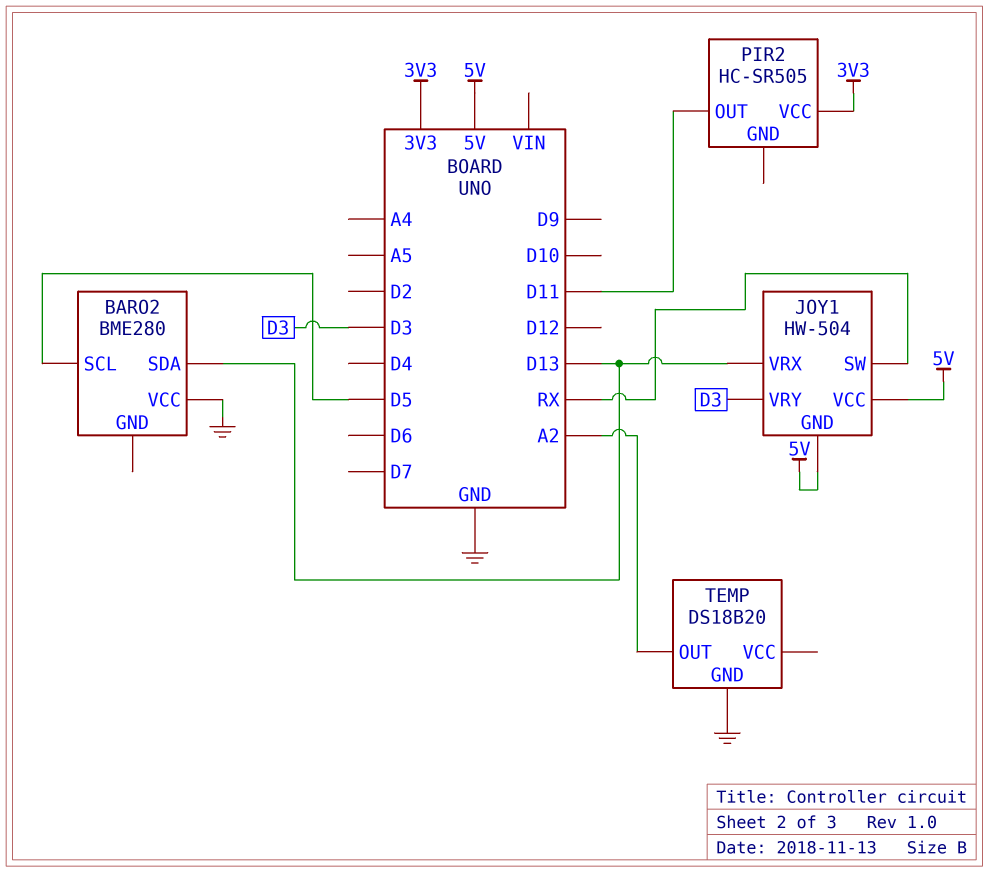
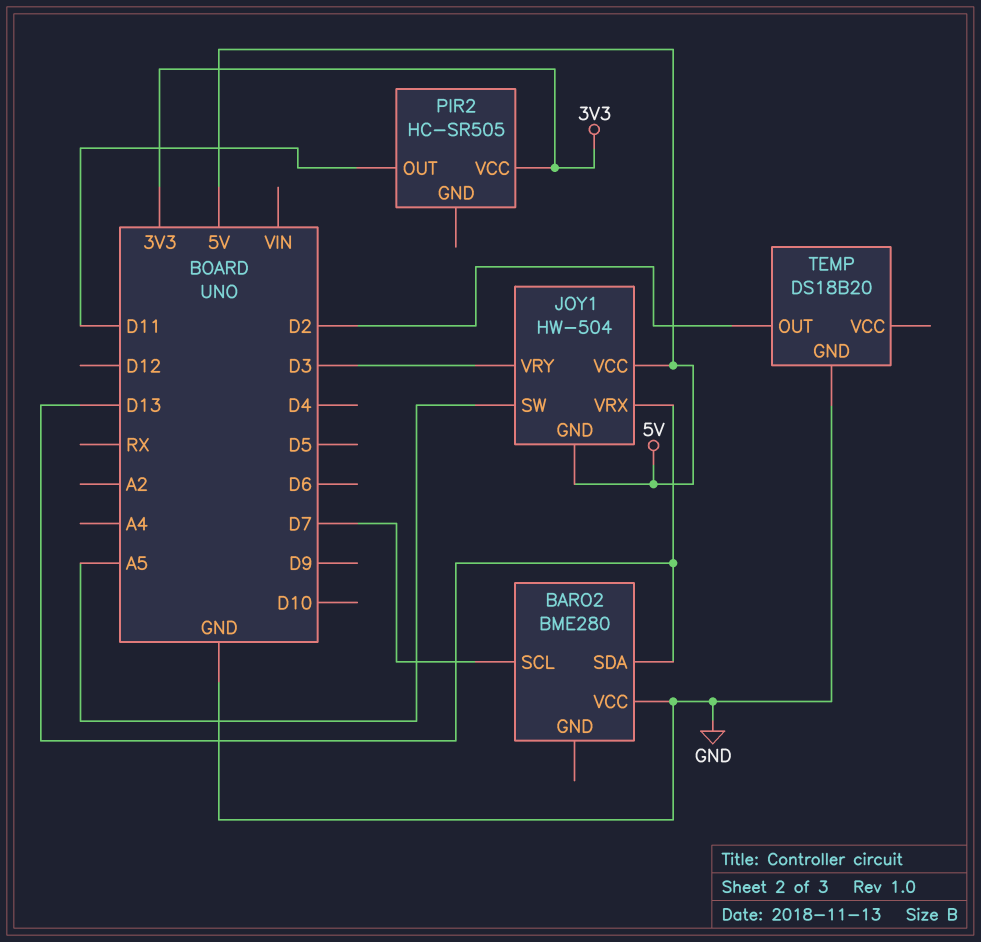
BARO2 pin SCL: D5 -> D7
JOY1 pin SW: RX -> A5
TEMP pin OUT: A2 -> D2

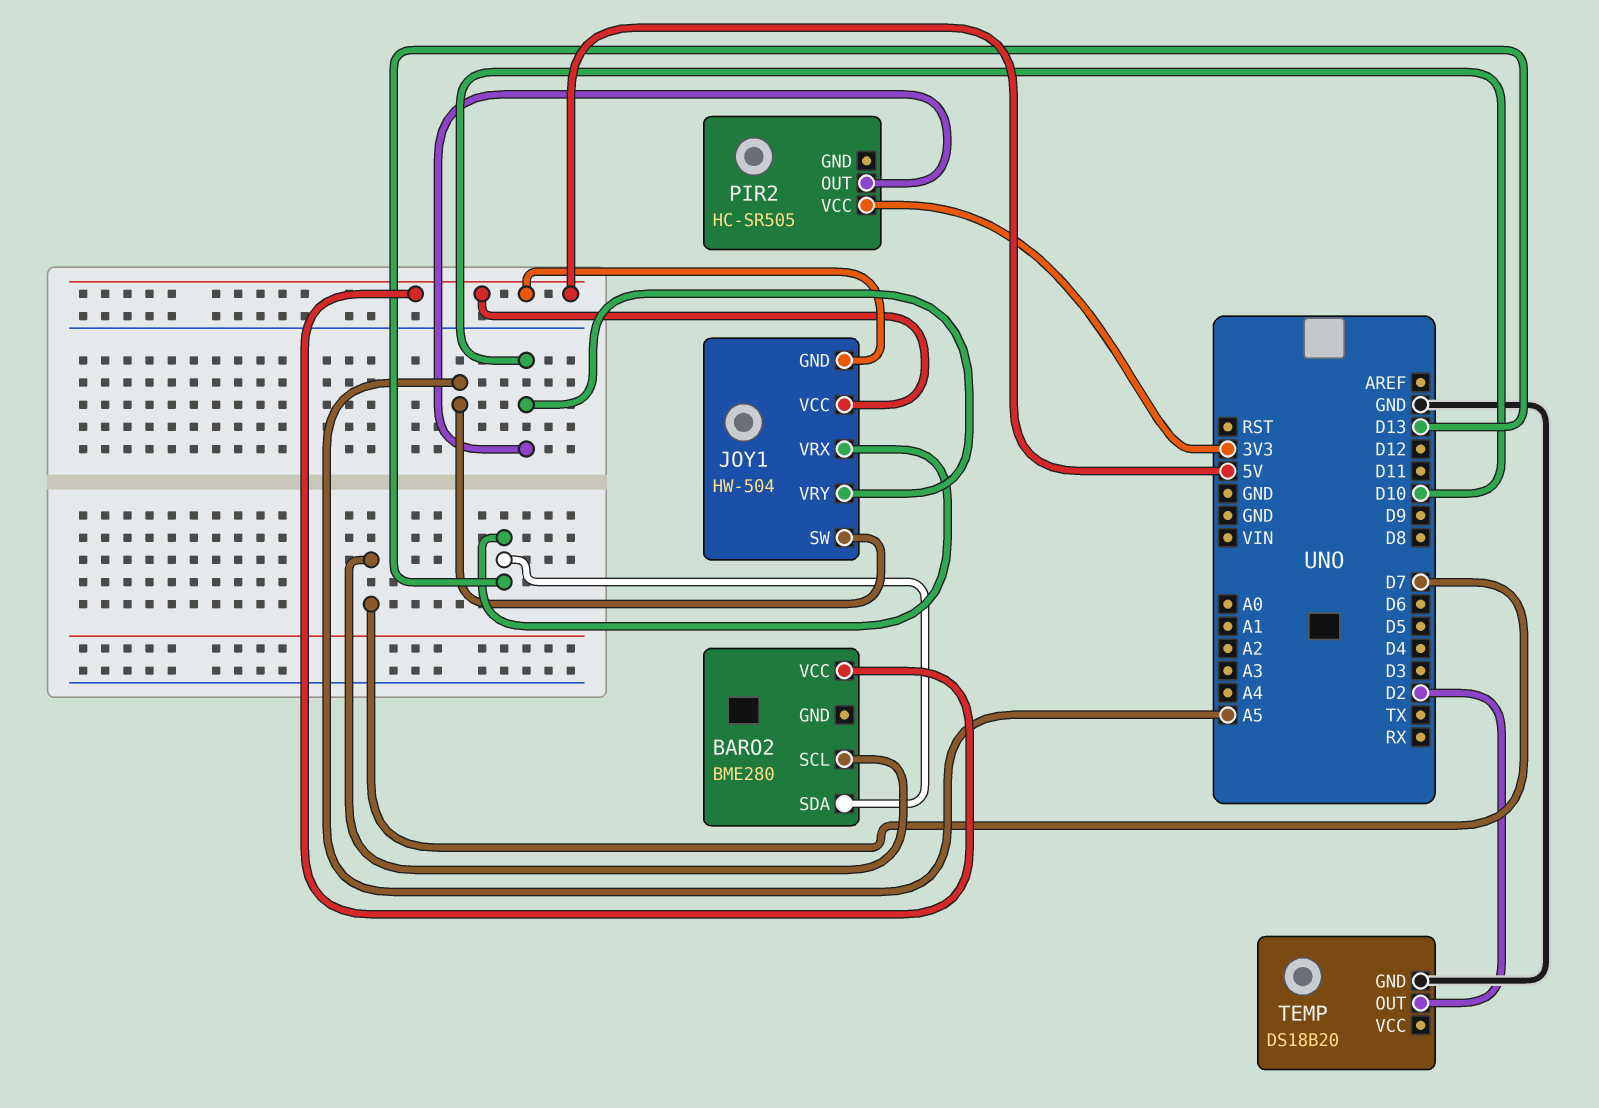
BARO2 pin VCC: GND -> 5V
JOY1 pin VRY: D3 -> D10
PIR2 pin OUT: D11 -> D10

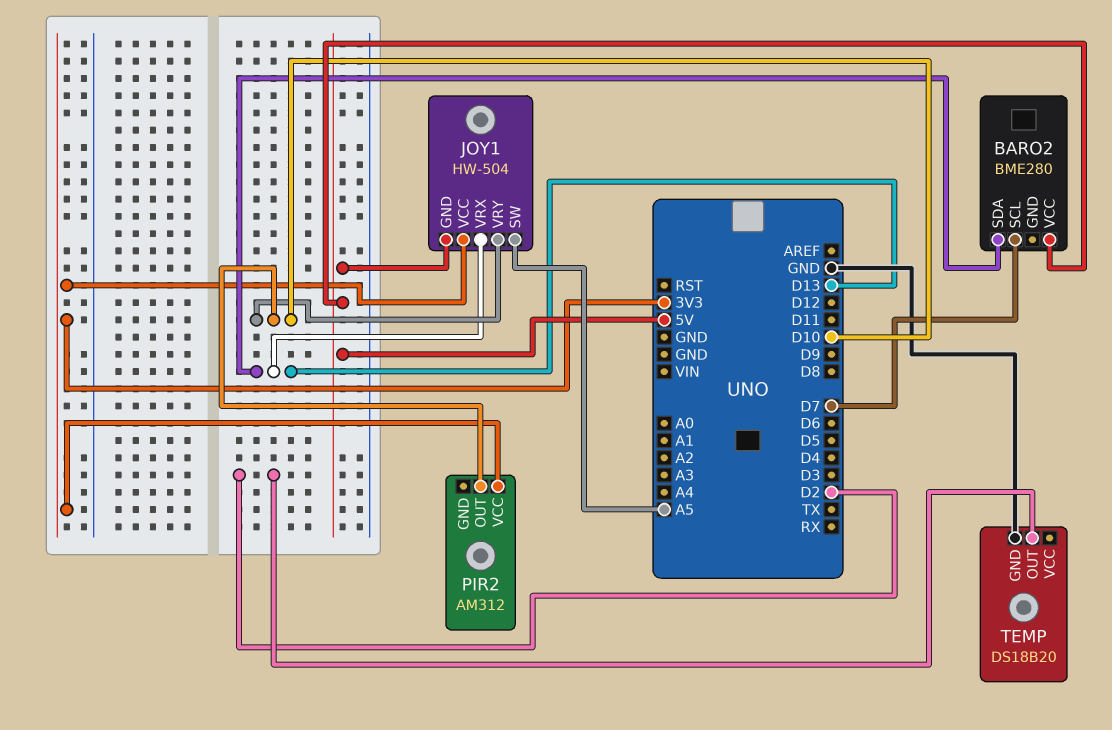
JOY1 pin VCC: 5V -> 3V3
PIR2: HC-SR505 -> AM312

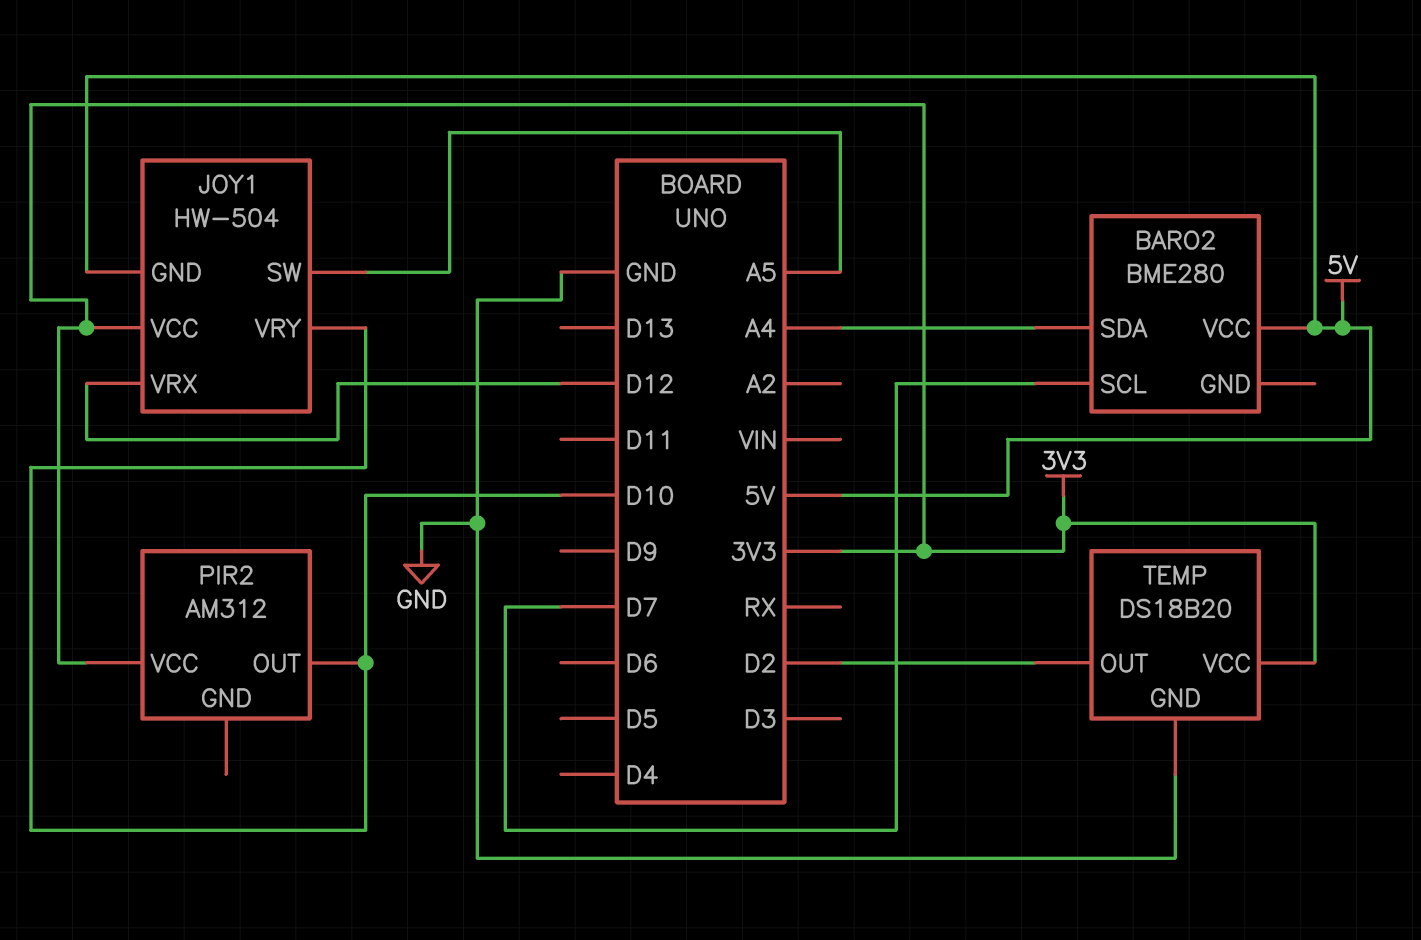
BARO2 pin SDA: D13 -> A4
JOY1 pin VRX: D13 -> D12
TEMP pin VCC: none -> 3V3

